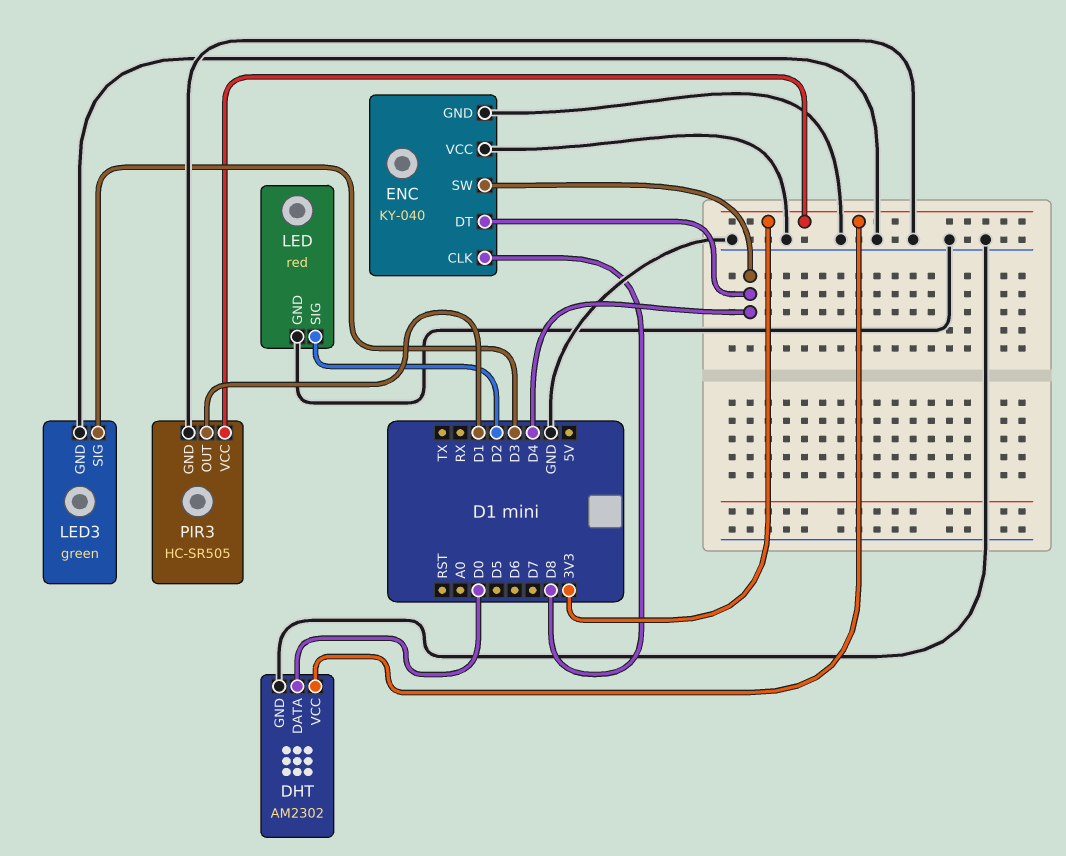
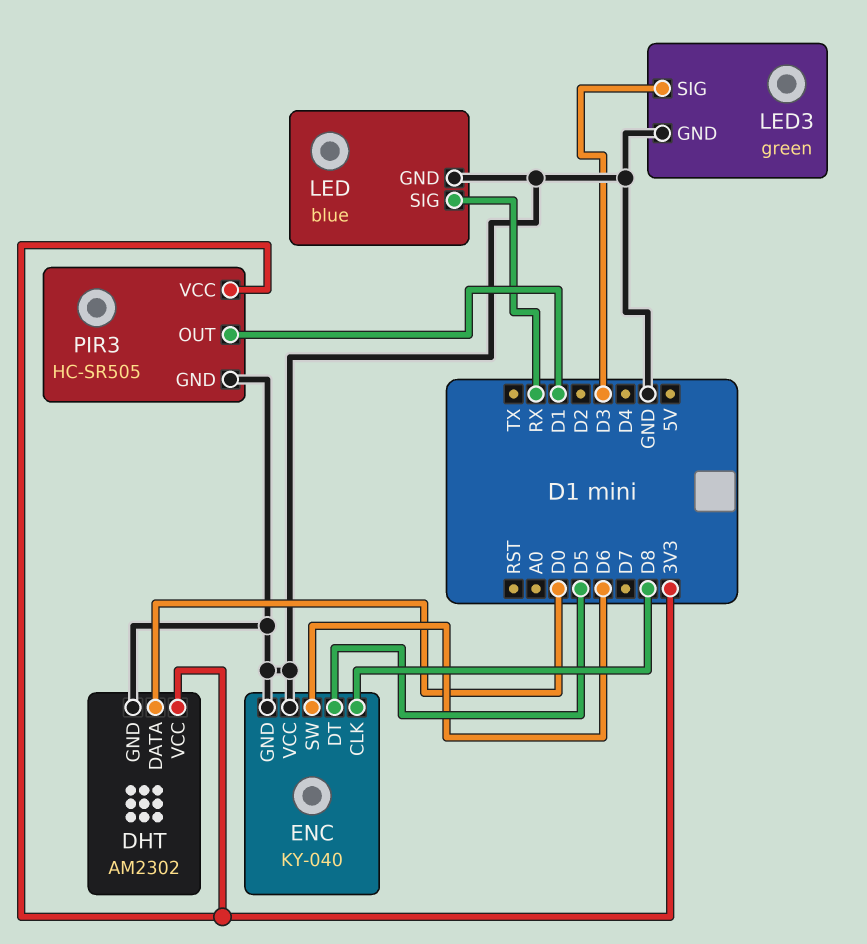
ENC pin DT: D4 -> D5
ENC pin SW: D4 -> D6
LED: red -> blue
LED pin SIG: D2 -> RX

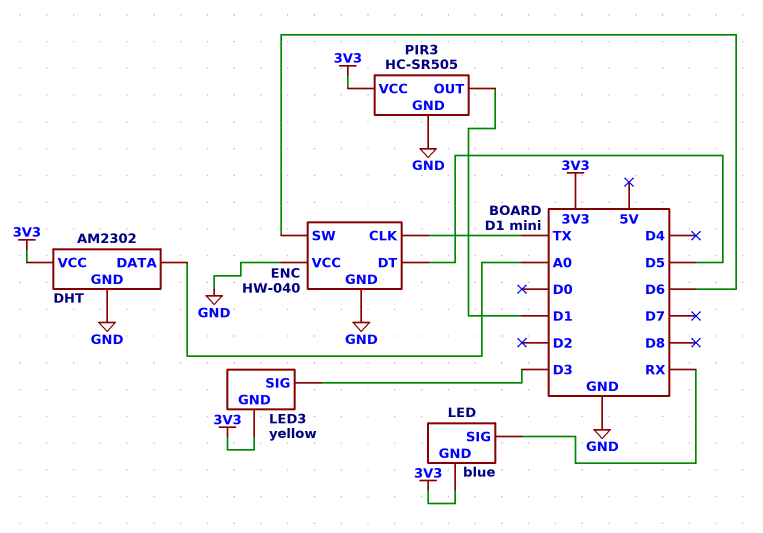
DHT pin DATA: D0 -> A0
ENC: KY-040 -> HW-040
ENC pin CLK: D8 -> TX
LED pin GND: GND -> 3V3
LED3: green -> yellow
LED3 pin GND: GND -> 3V3

